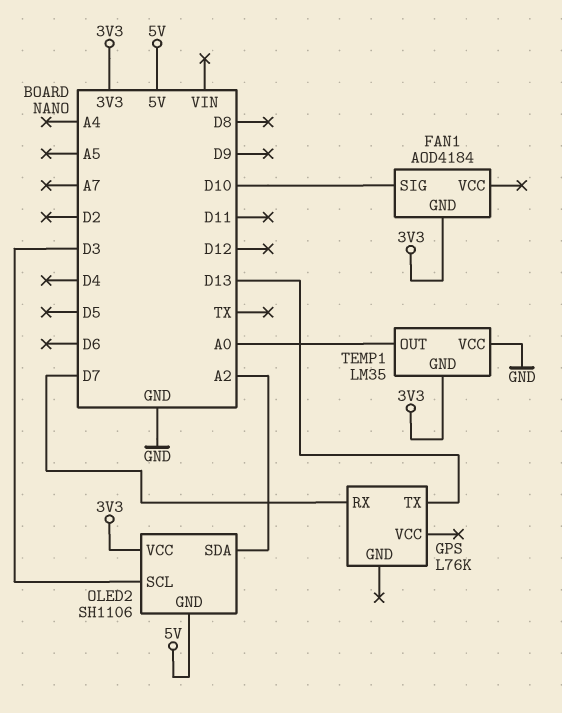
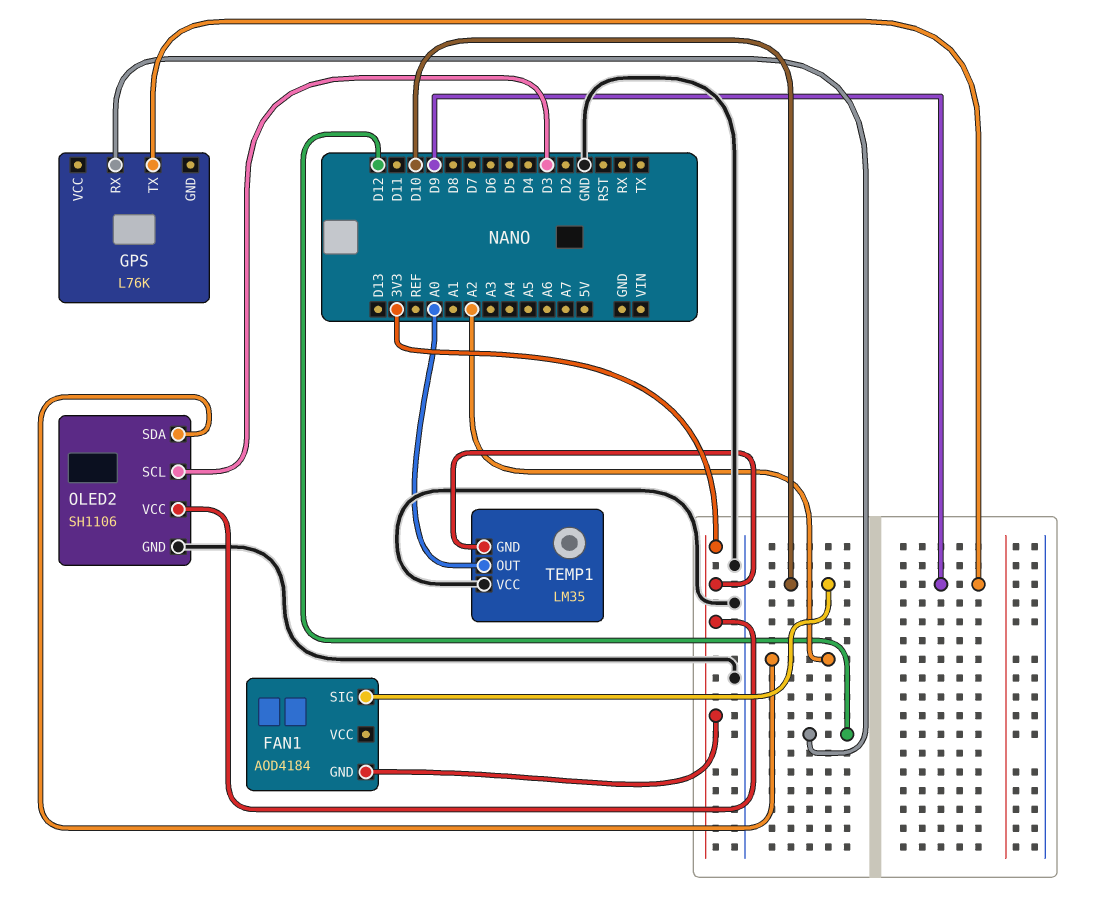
GPS pin RX: D7 -> D12
GPS pin TX: D13 -> D9
OLED2 pin GND: 5V -> GND

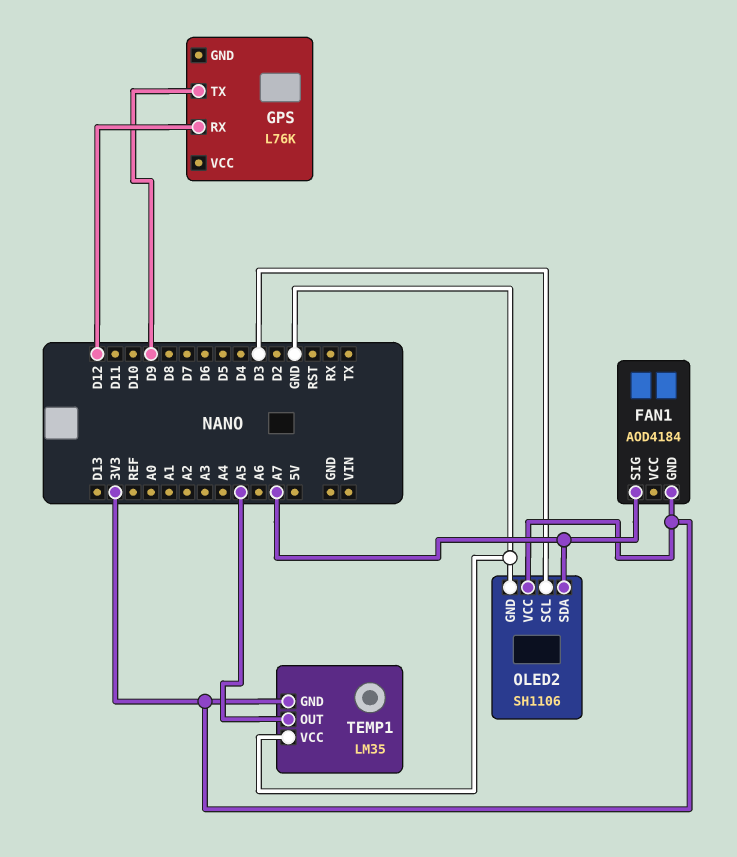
FAN1 pin SIG: D10 -> A7
OLED2 pin SDA: A2 -> A7
TEMP1 pin OUT: A0 -> A5

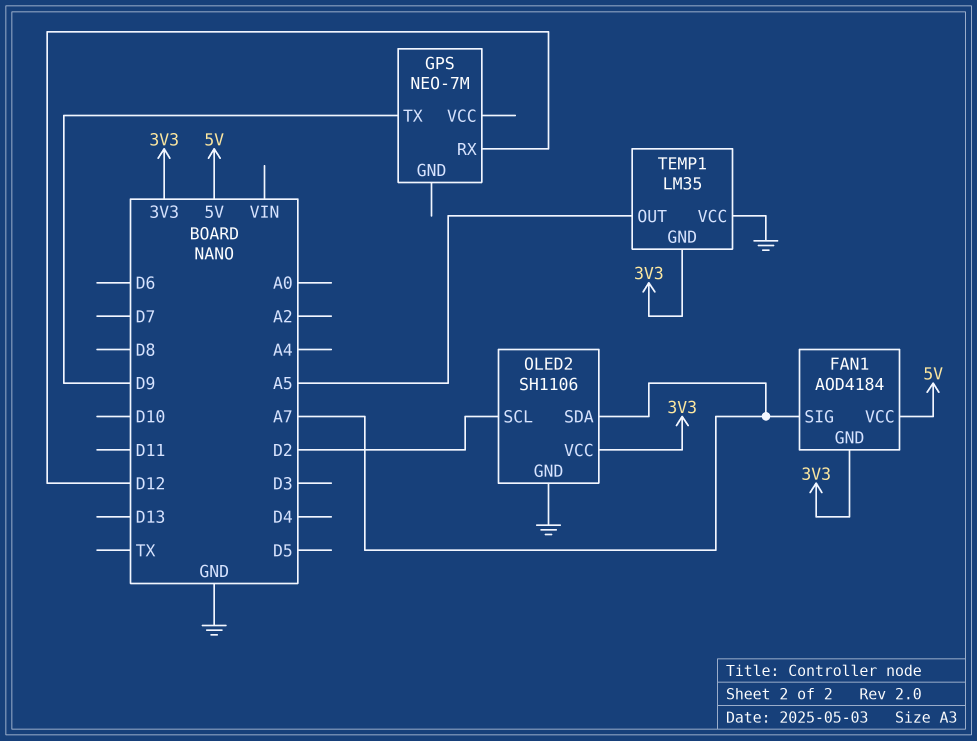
FAN1 pin VCC: none -> 5V
GPS: L76K -> NEO-7M
OLED2 pin SCL: D3 -> D2

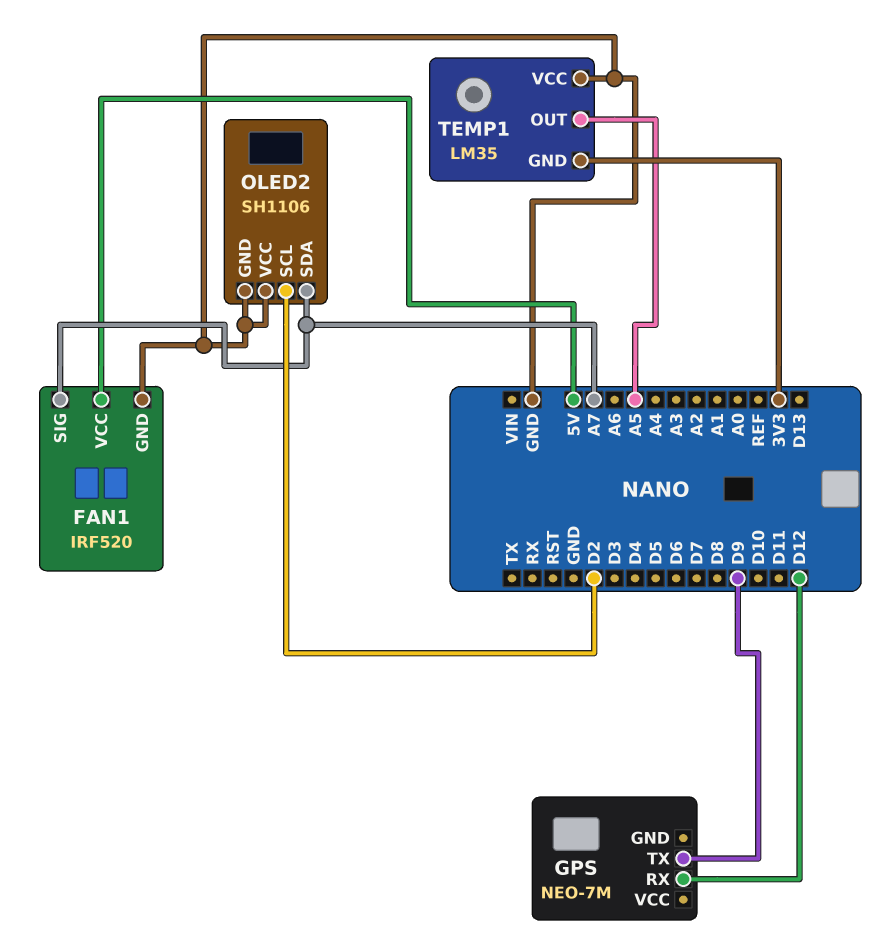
FAN1: AOD4184 -> IRF520
FAN1 pin GND: 3V3 -> GND
OLED2 pin VCC: 3V3 -> GND

